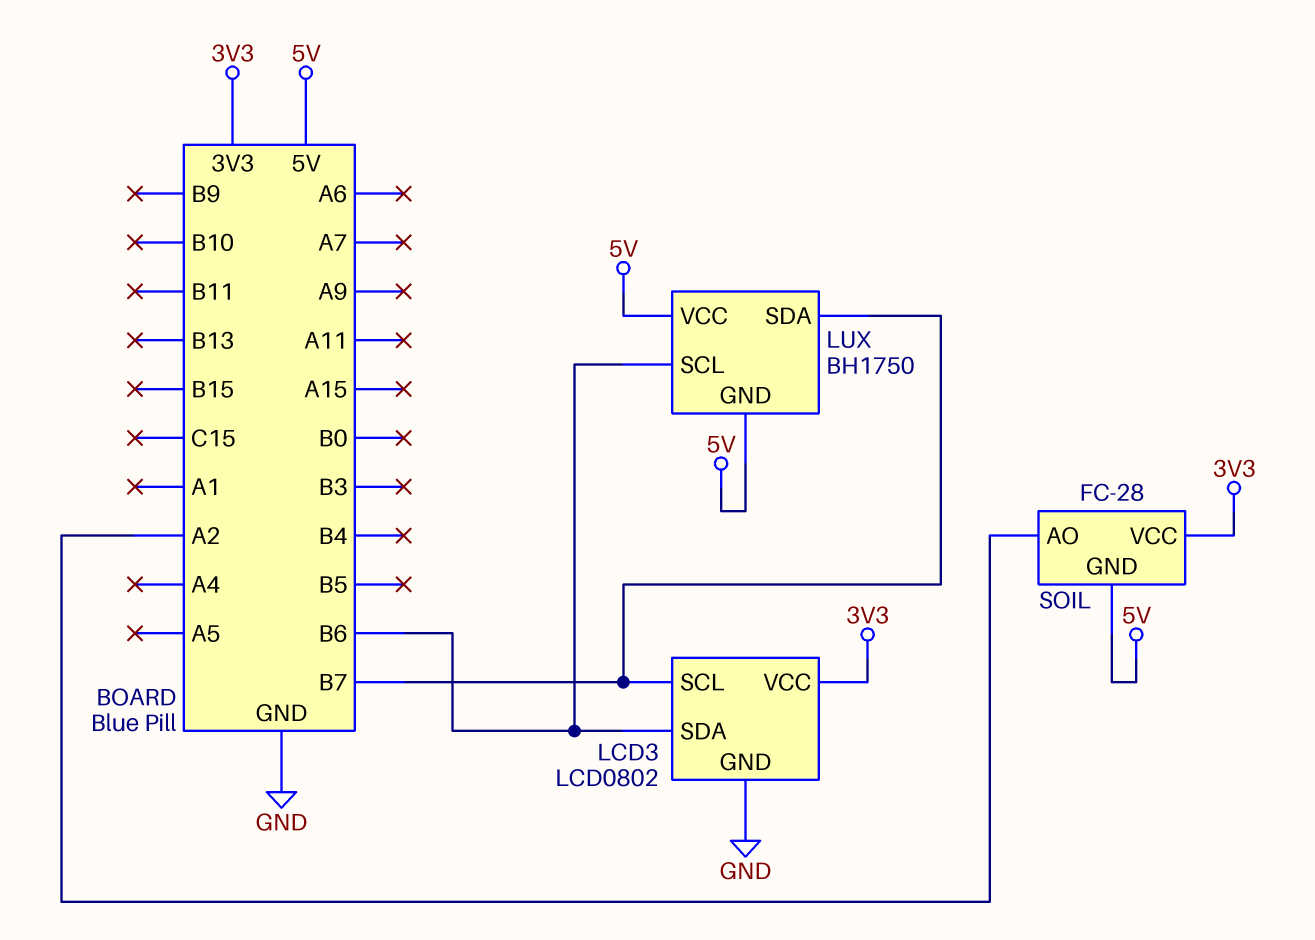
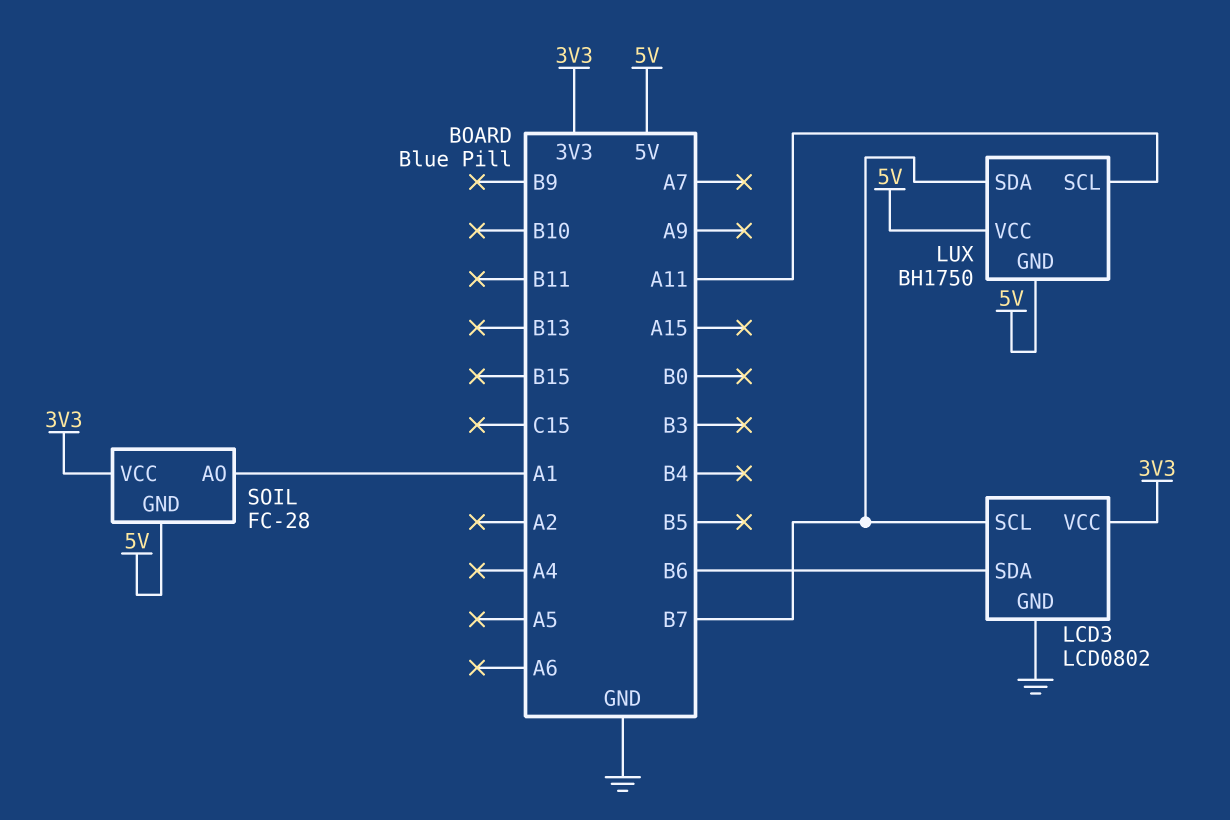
LUX pin SCL: B6 -> A11
SOIL pin AO: A2 -> A1

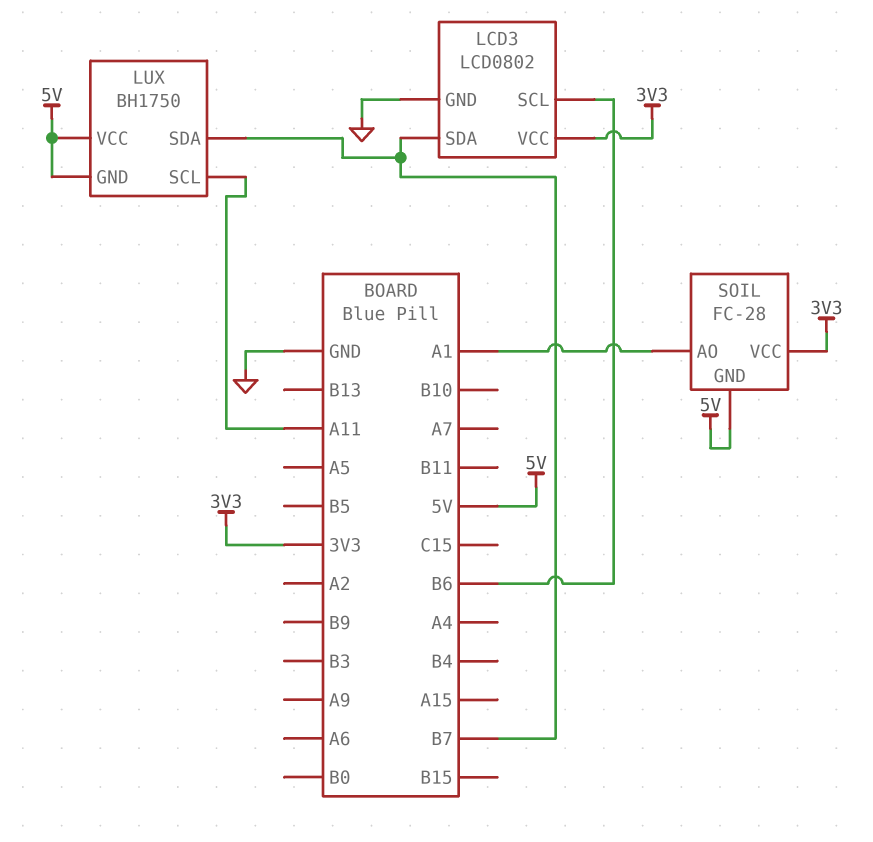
LCD3 pin SCL: B7 -> B6
LCD3 pin SDA: B6 -> B7

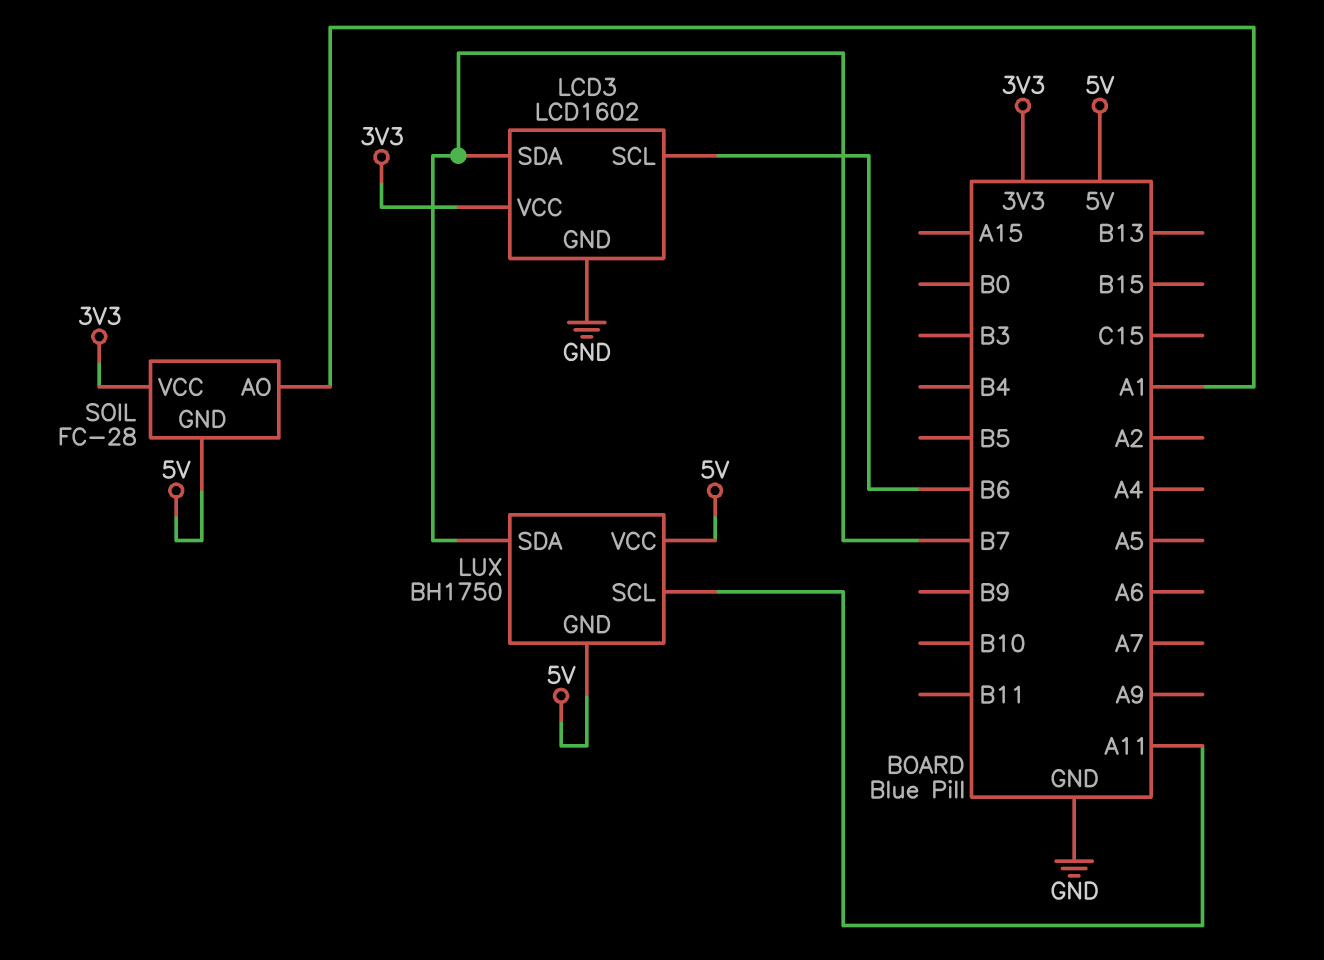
LCD3: LCD0802 -> LCD1602

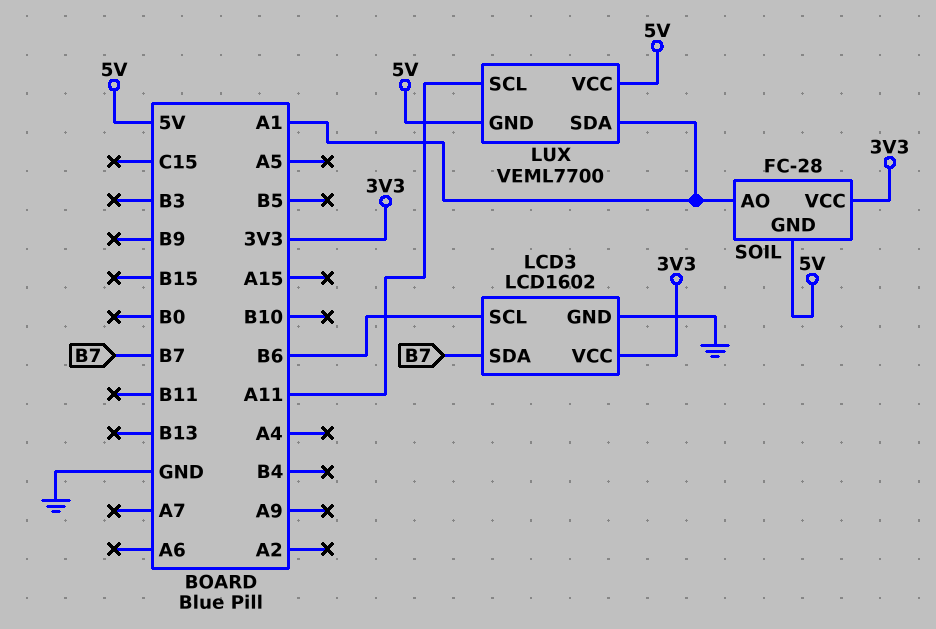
LUX: BH1750 -> VEML7700
LUX pin SDA: B7 -> A1

